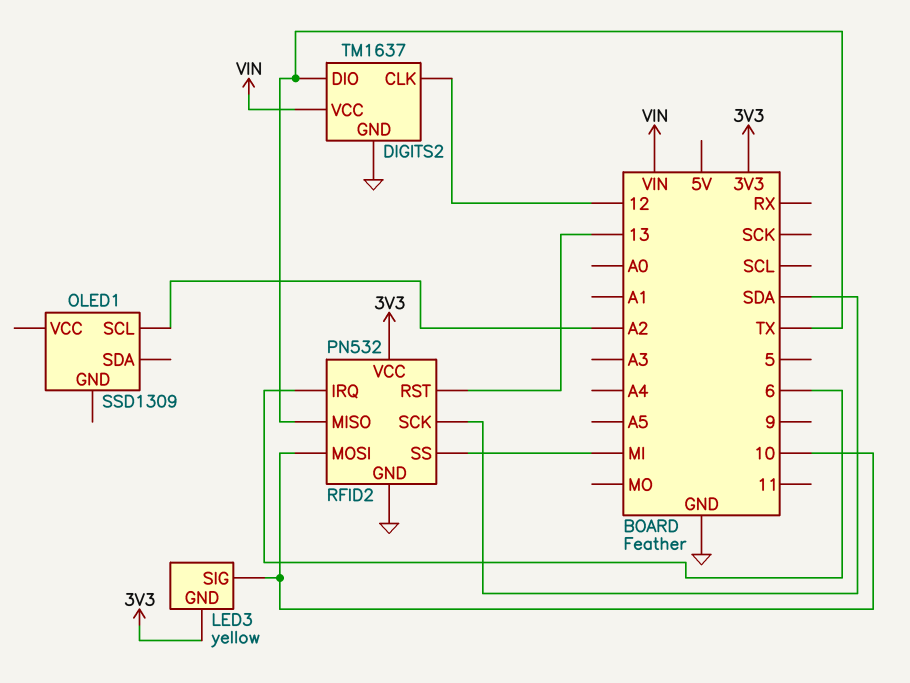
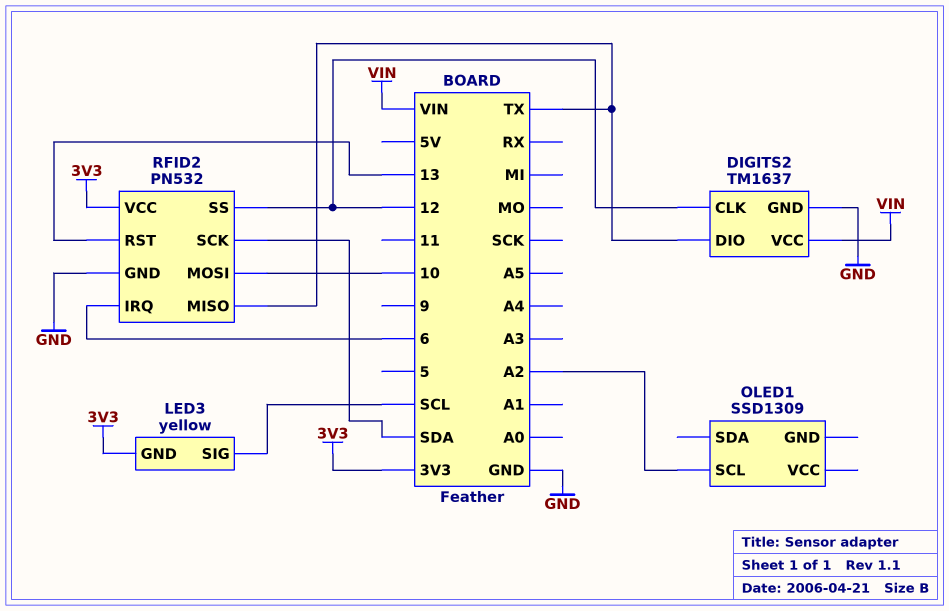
LED3 pin SIG: 10 -> SCL
RFID2 pin SS: MI -> 12

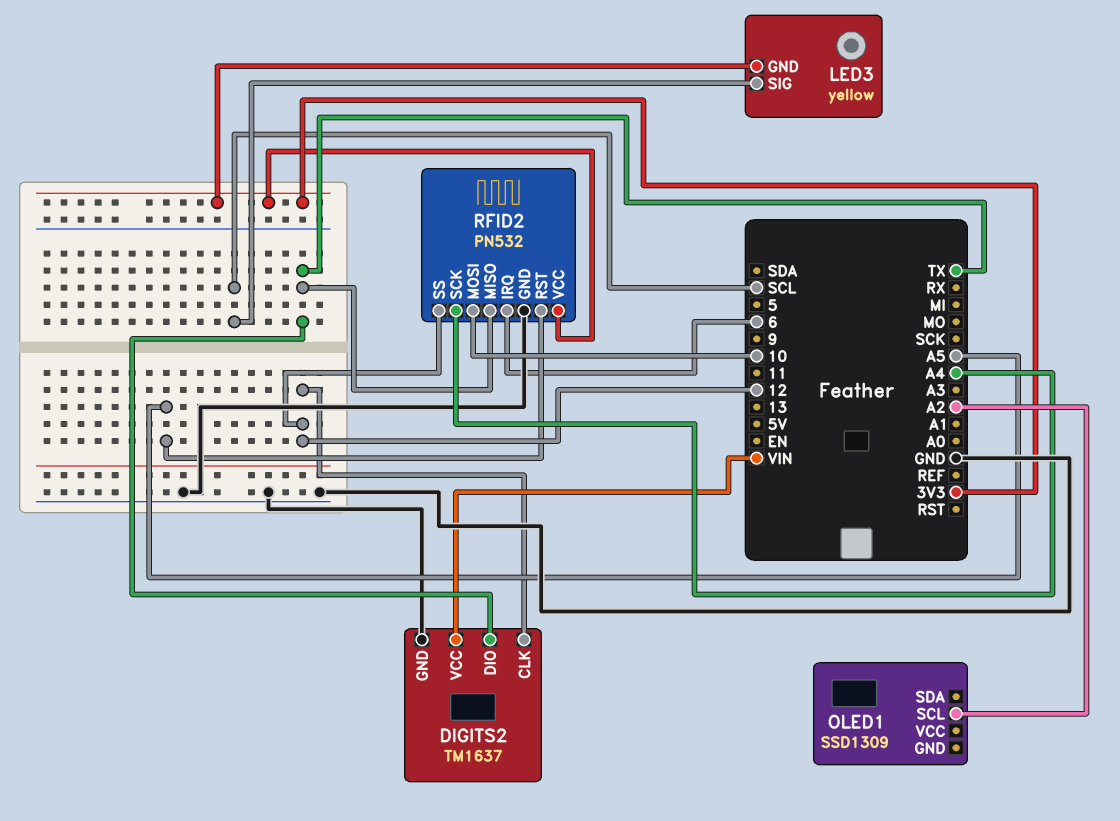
RFID2 pin RST: 13 -> A5
RFID2 pin SCK: SDA -> A4

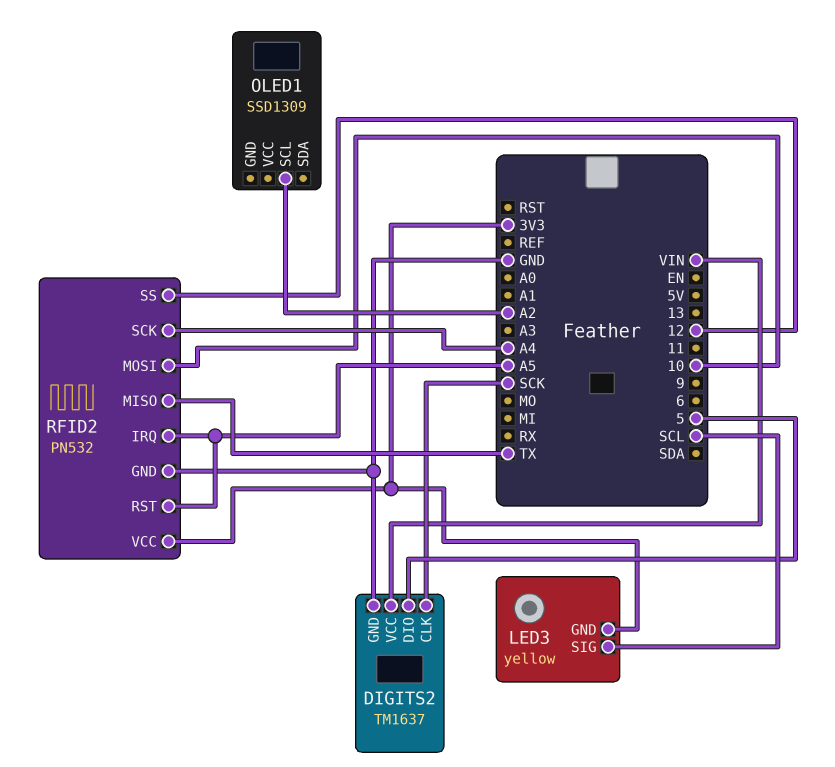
DIGITS2 pin CLK: 12 -> SCK
DIGITS2 pin DIO: TX -> 5
RFID2 pin IRQ: 6 -> A5

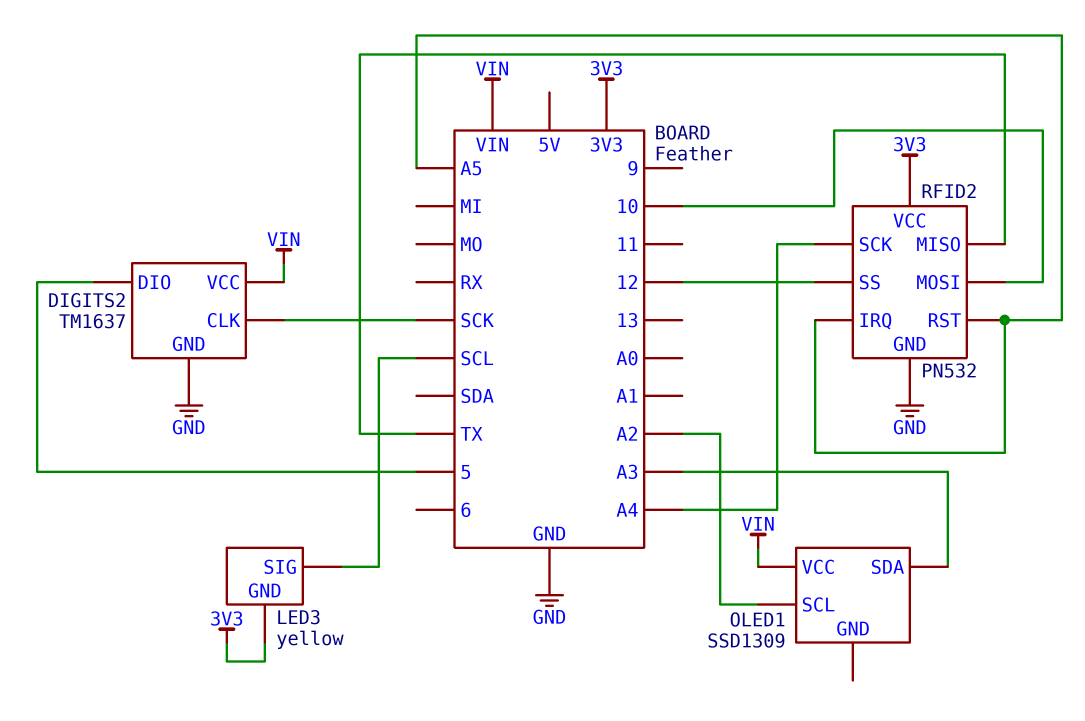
OLED1 pin SDA: none -> A3
OLED1 pin VCC: none -> VIN

